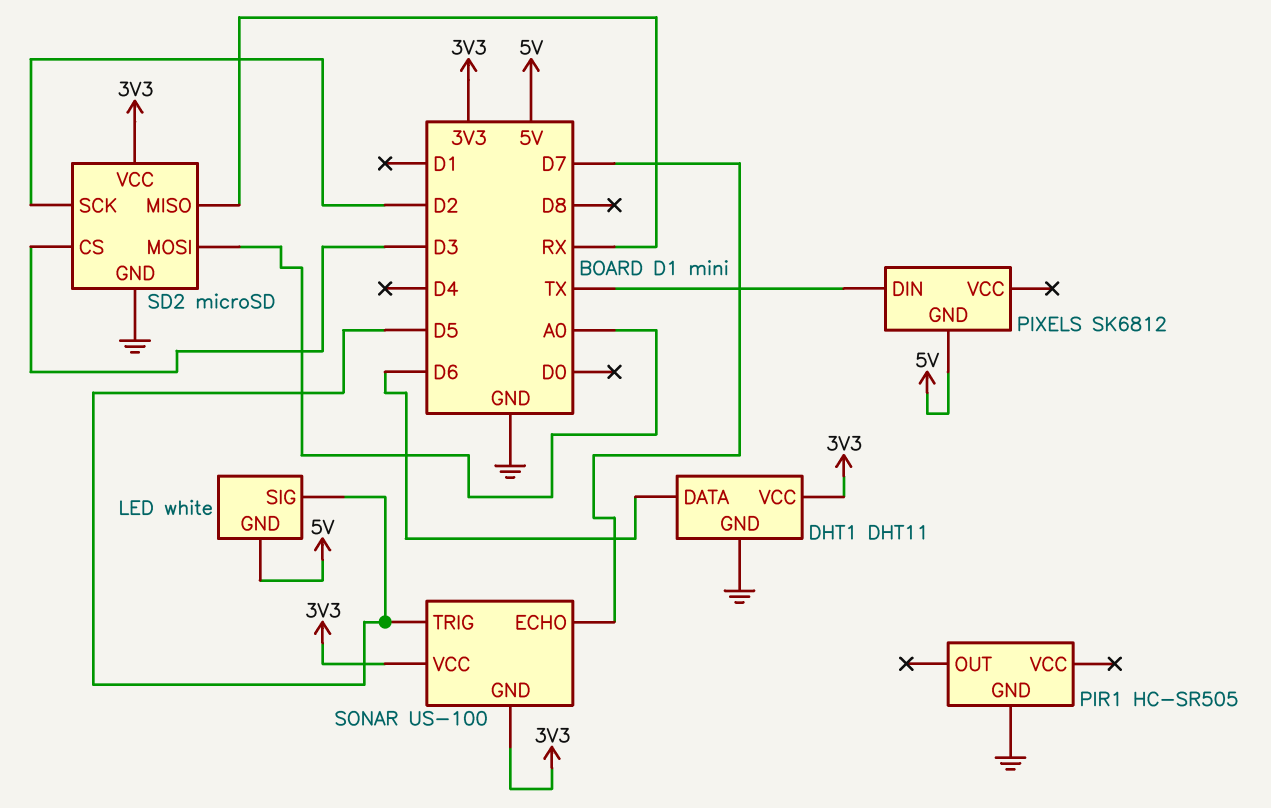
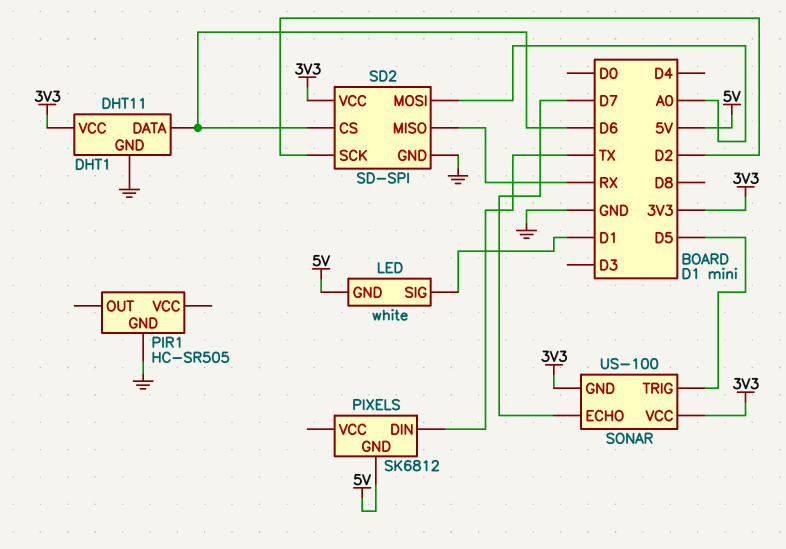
LED pin SIG: D5 -> D1
SD2: microSD -> SD-SPI
SD2 pin CS: D3 -> D6

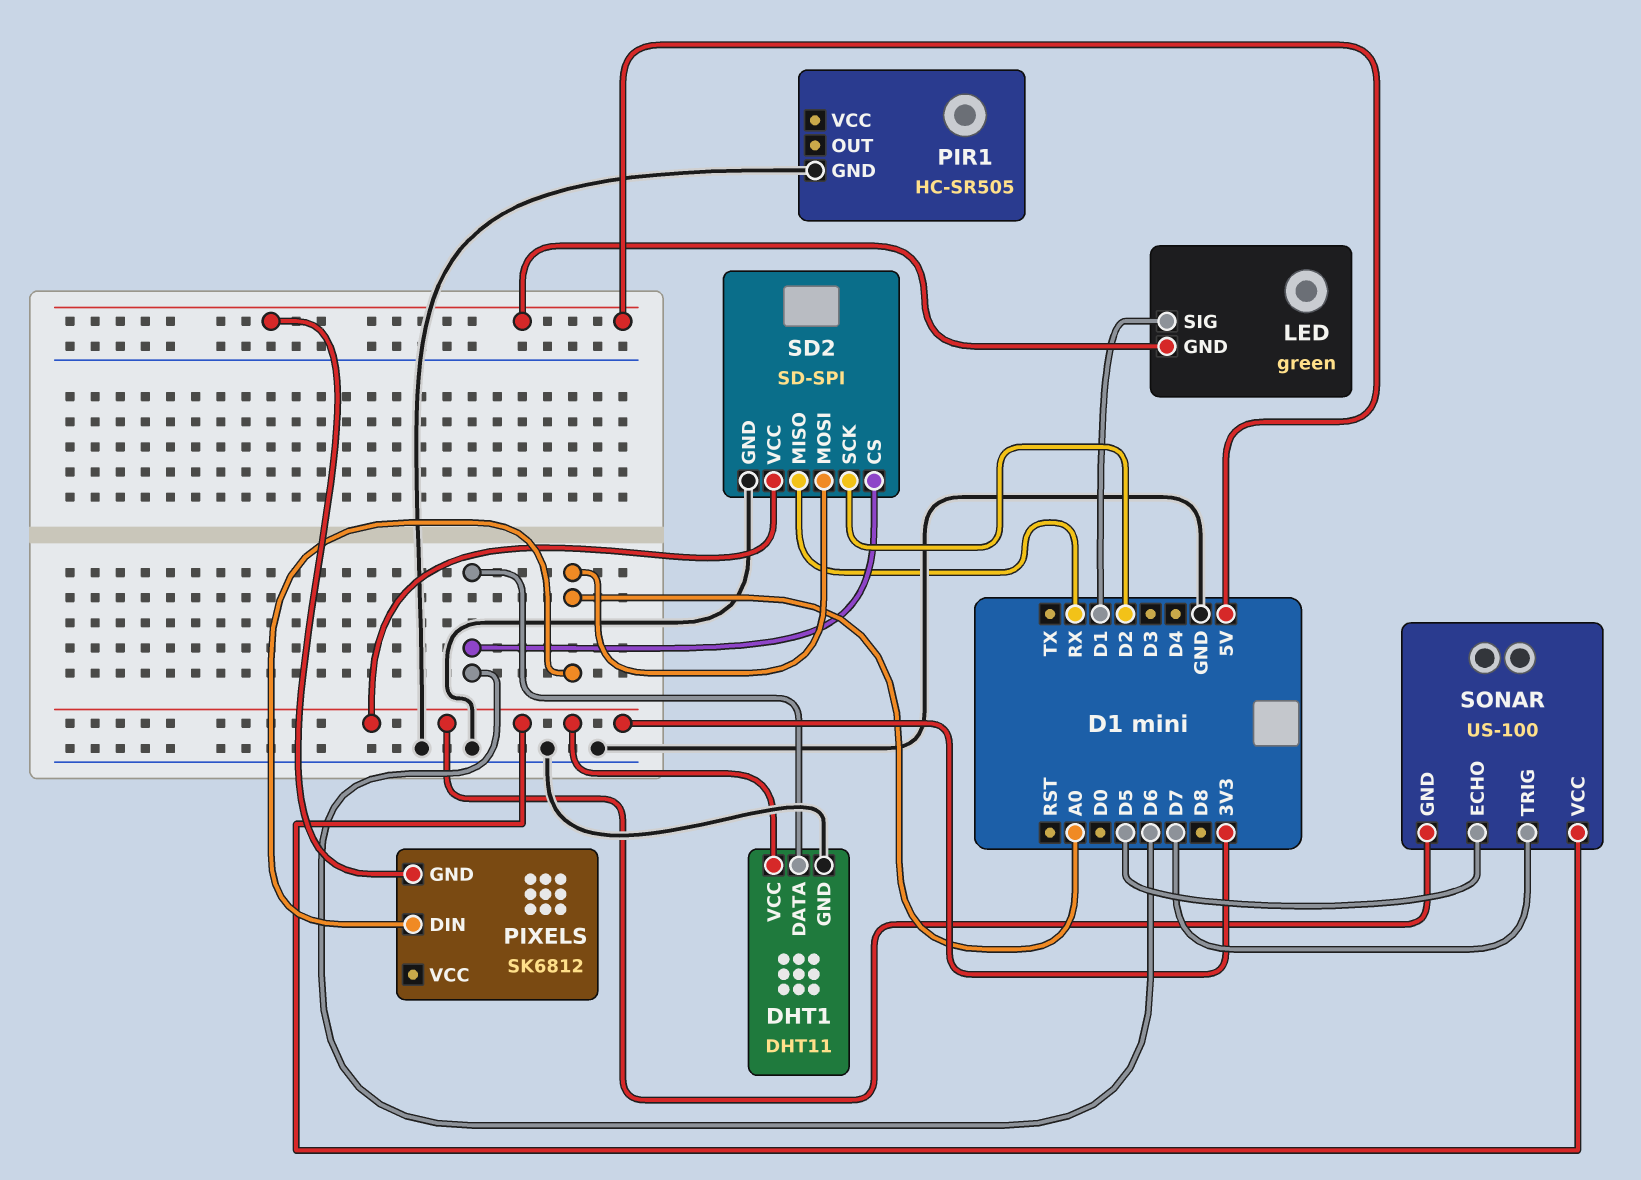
LED: white -> green
PIXELS pin DIN: TX -> A0
SONAR pin ECHO: D7 -> D5
SONAR pin TRIG: D5 -> D7

